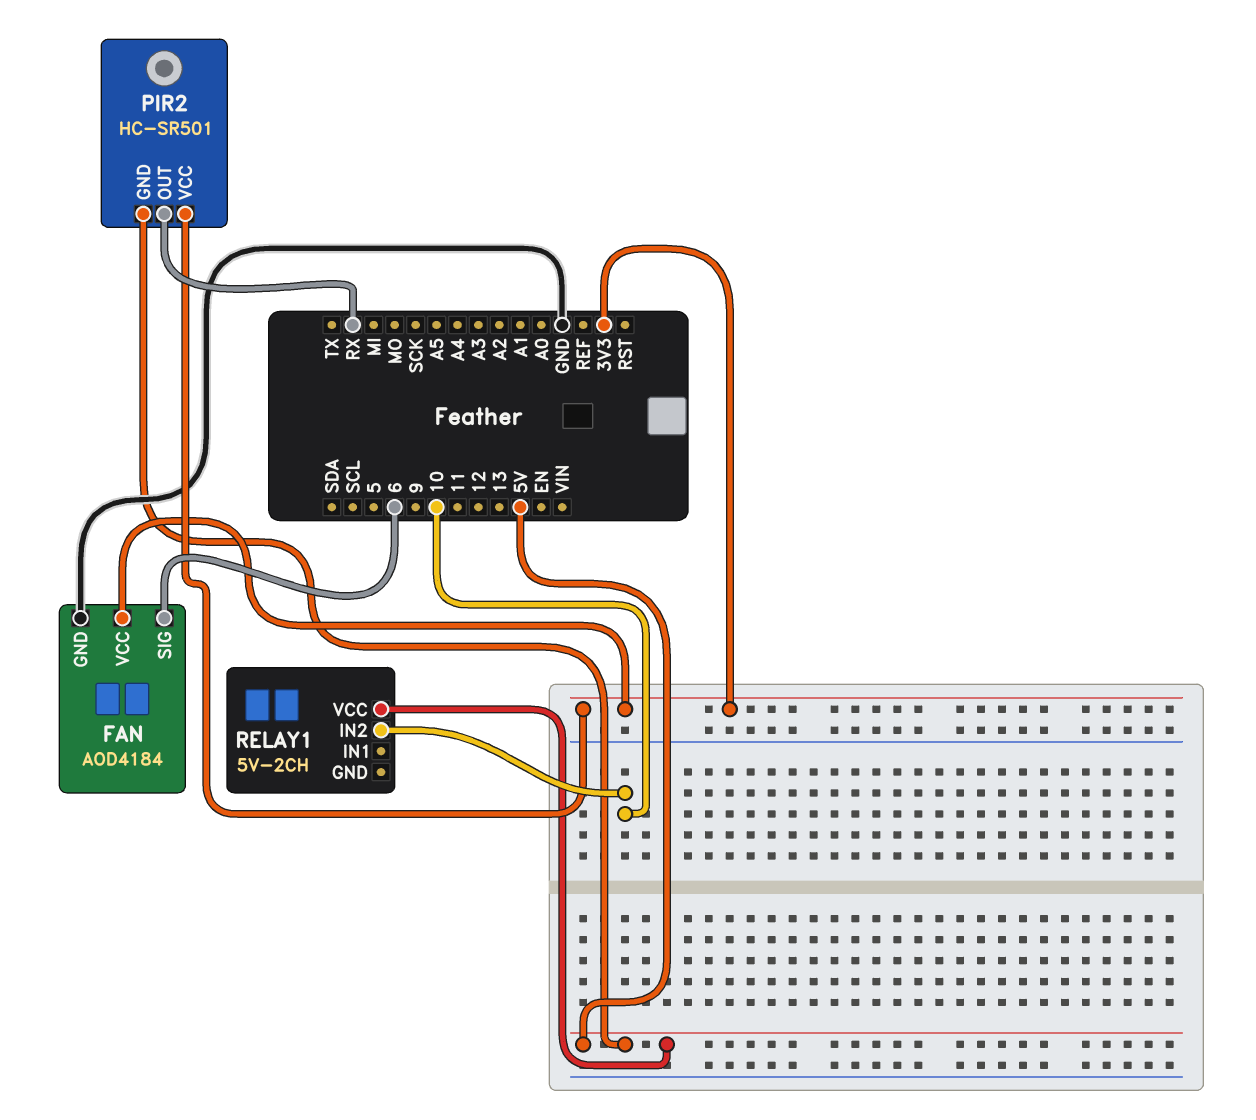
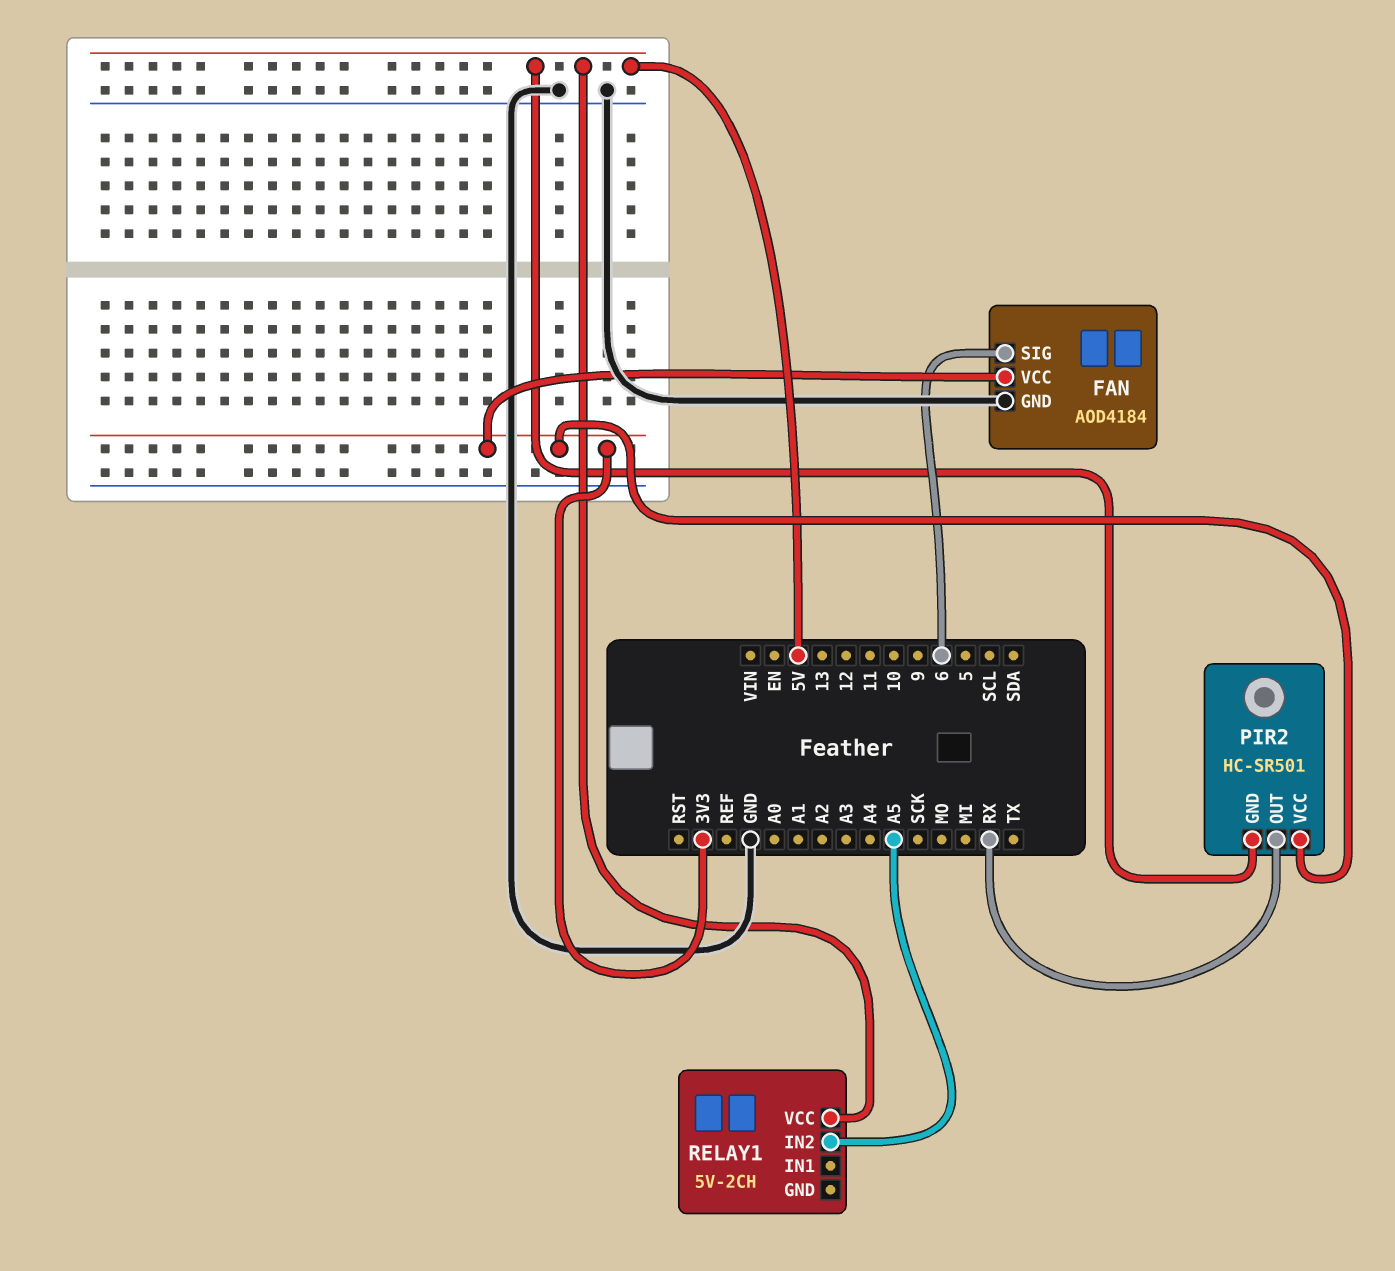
RELAY1 pin IN2: 10 -> A5

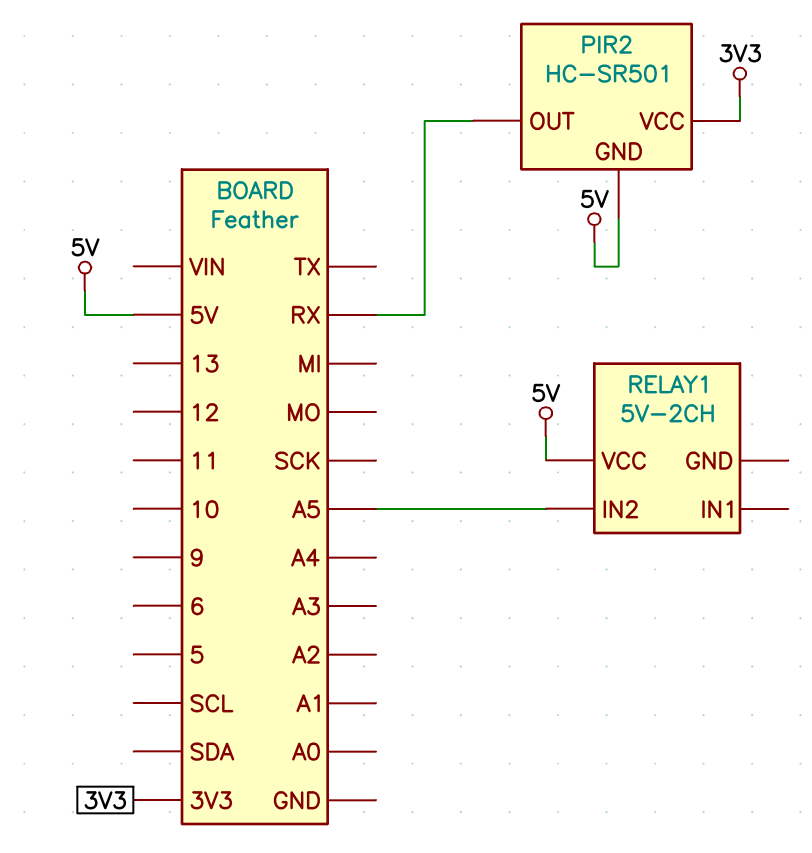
FAN: AOD4184 -> none
FAN pin GND: GND -> none
FAN pin SIG: 6 -> none
FAN pin VCC: 3V3 -> none

